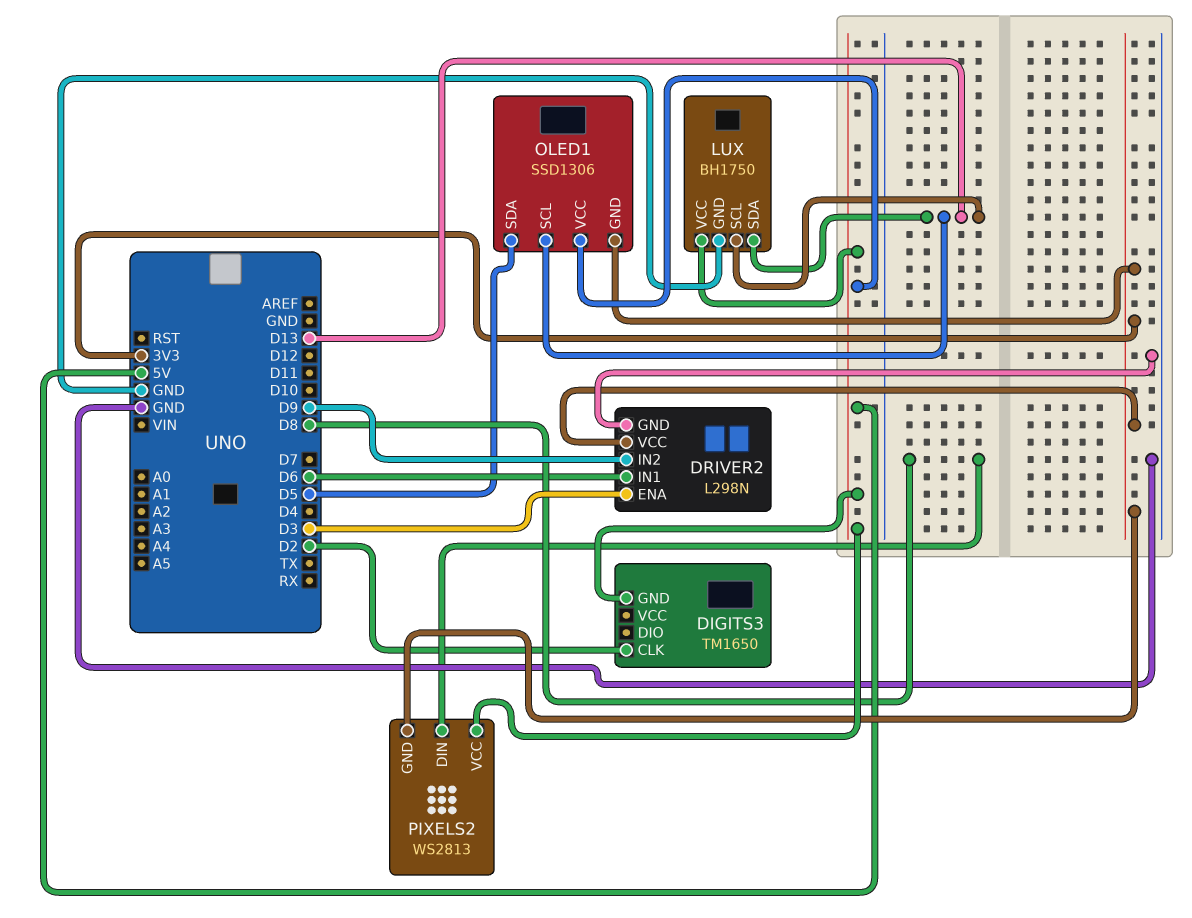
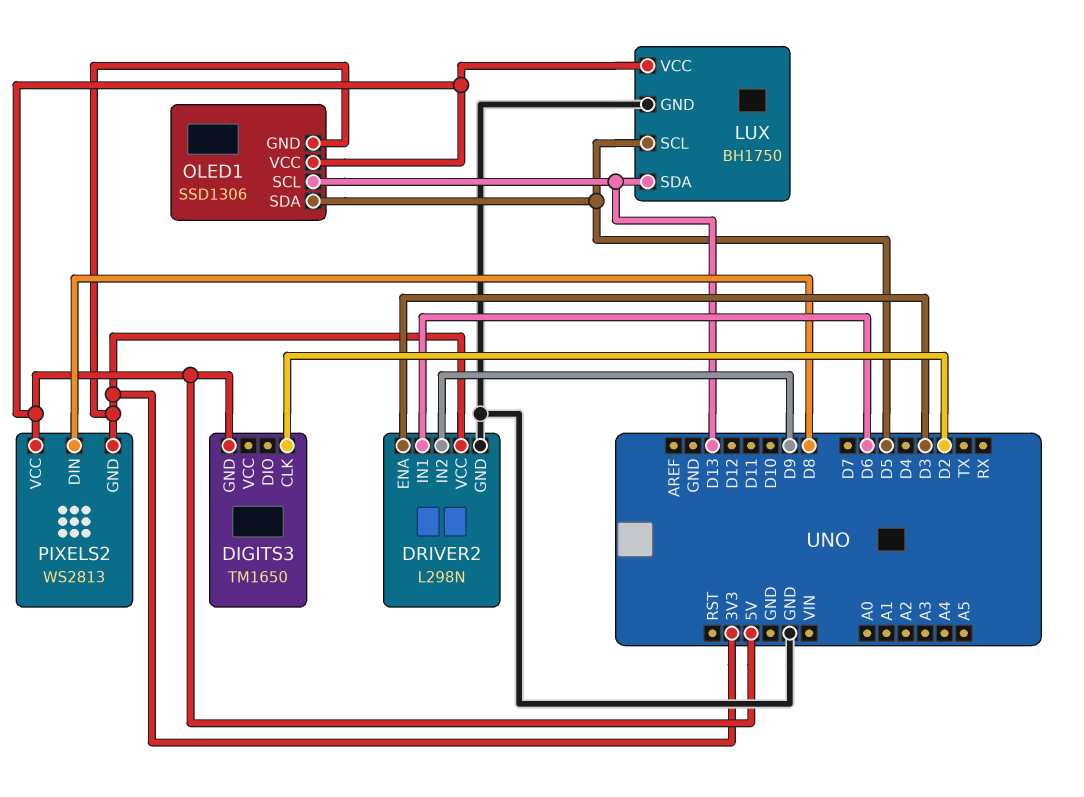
LUX pin SCL: D13 -> D5

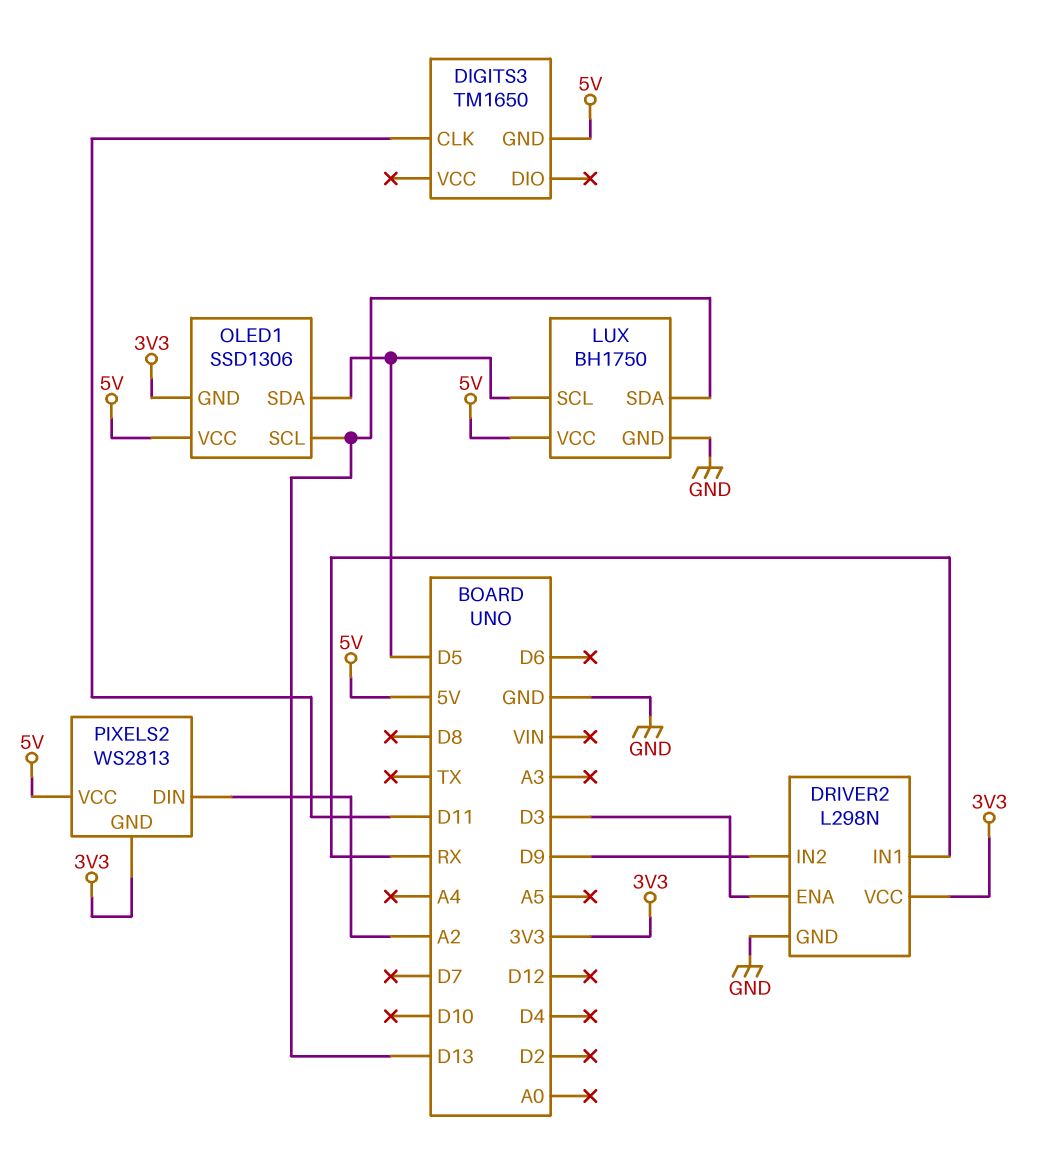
DIGITS3 pin CLK: D2 -> D11
DRIVER2 pin IN1: D6 -> RX
PIXELS2 pin DIN: D8 -> A2

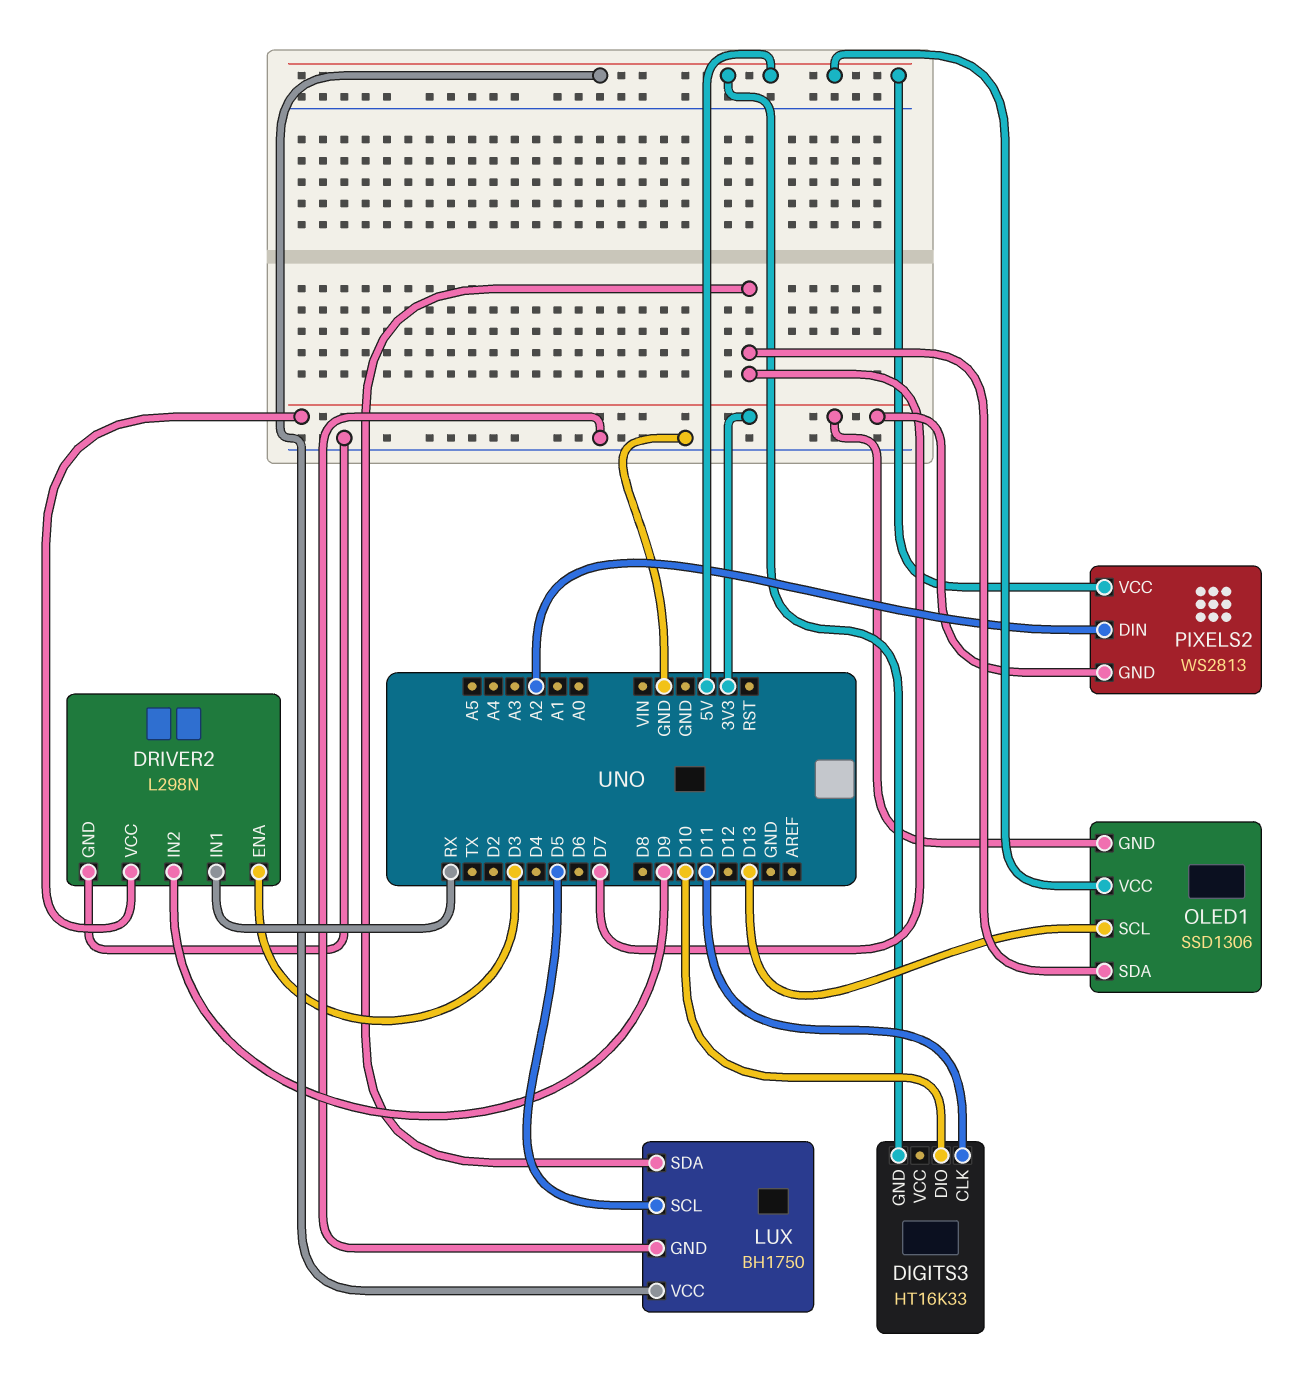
DIGITS3: TM1650 -> HT16K33
DIGITS3 pin DIO: none -> D10
LUX pin SDA: D13 -> D7
OLED1 pin SDA: D5 -> D7

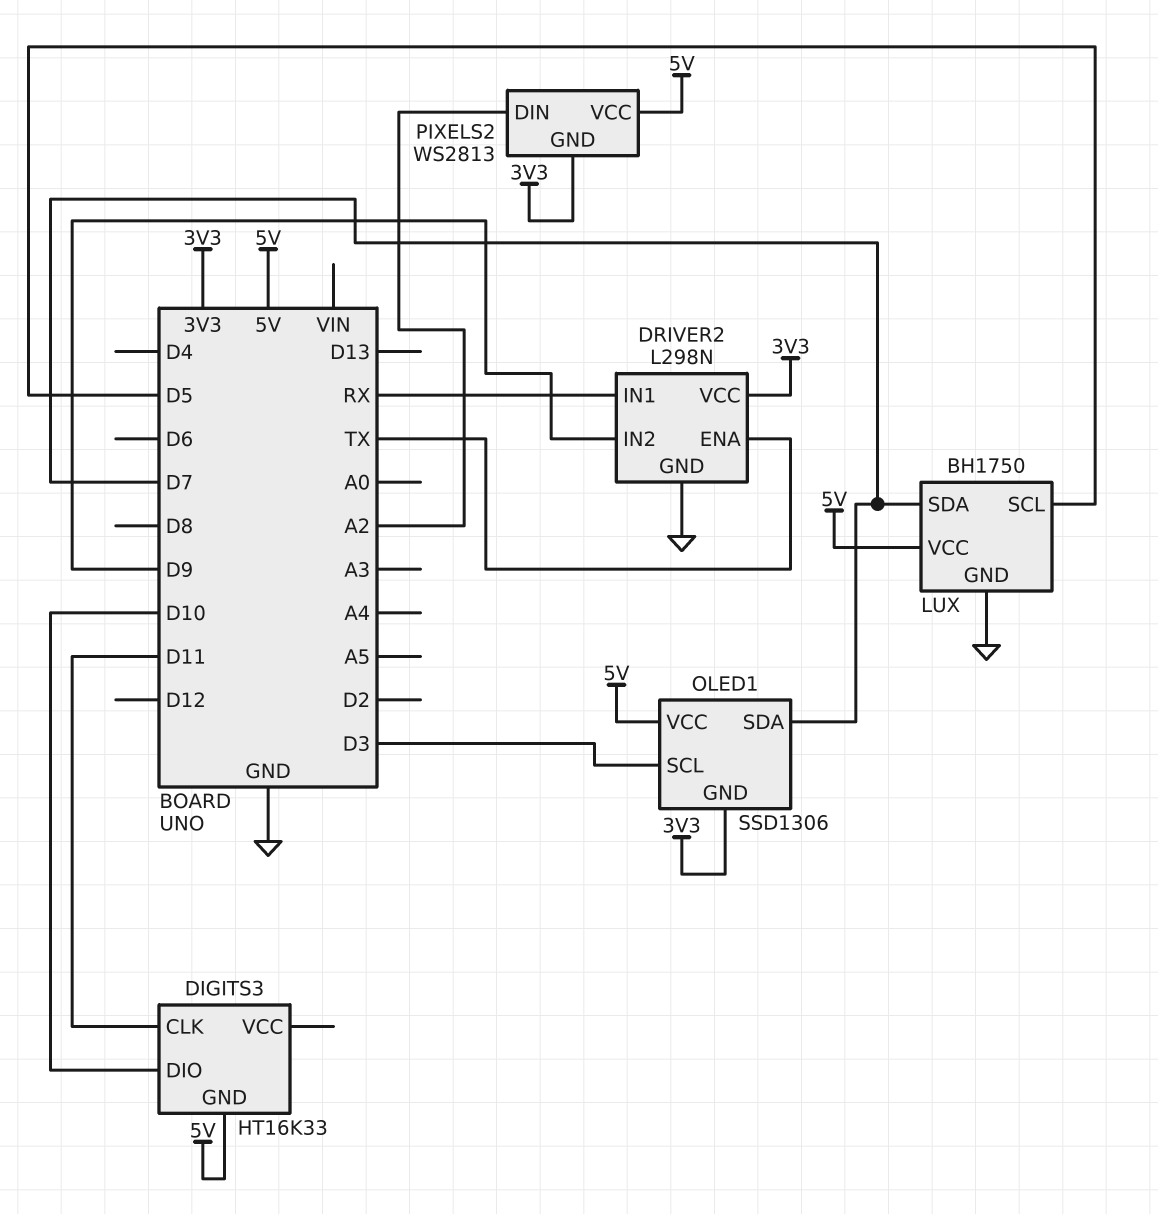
DRIVER2 pin ENA: D3 -> TX
OLED1 pin SCL: D13 -> D3

